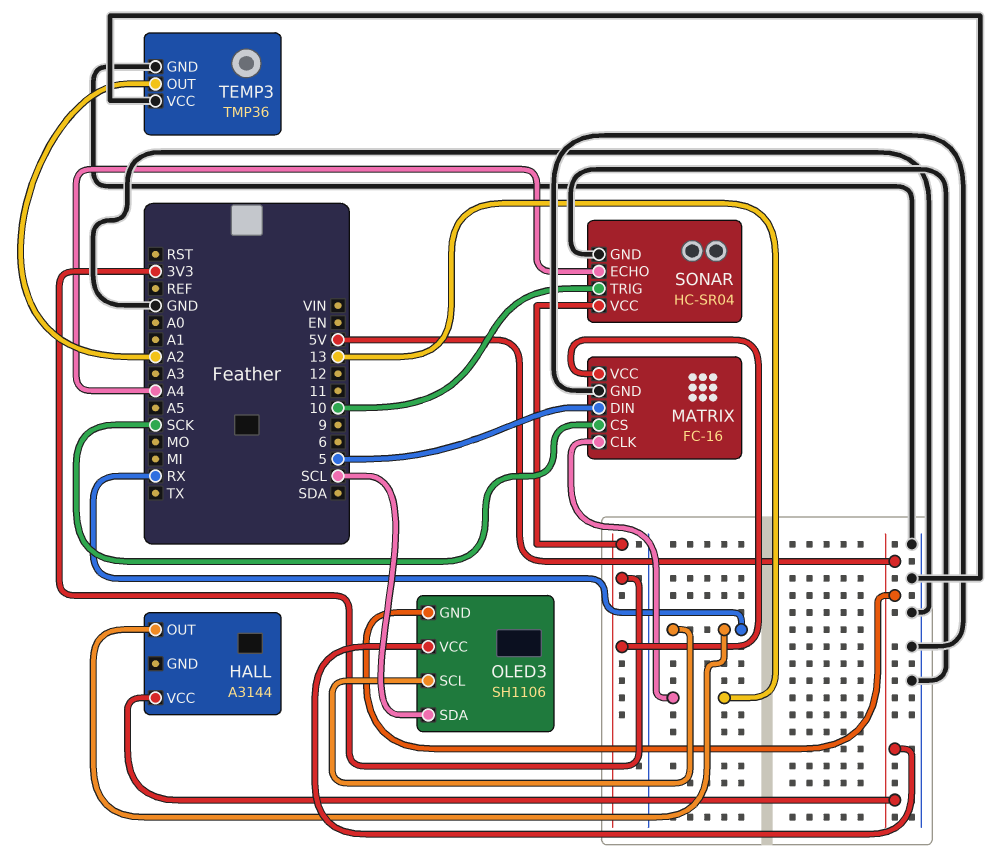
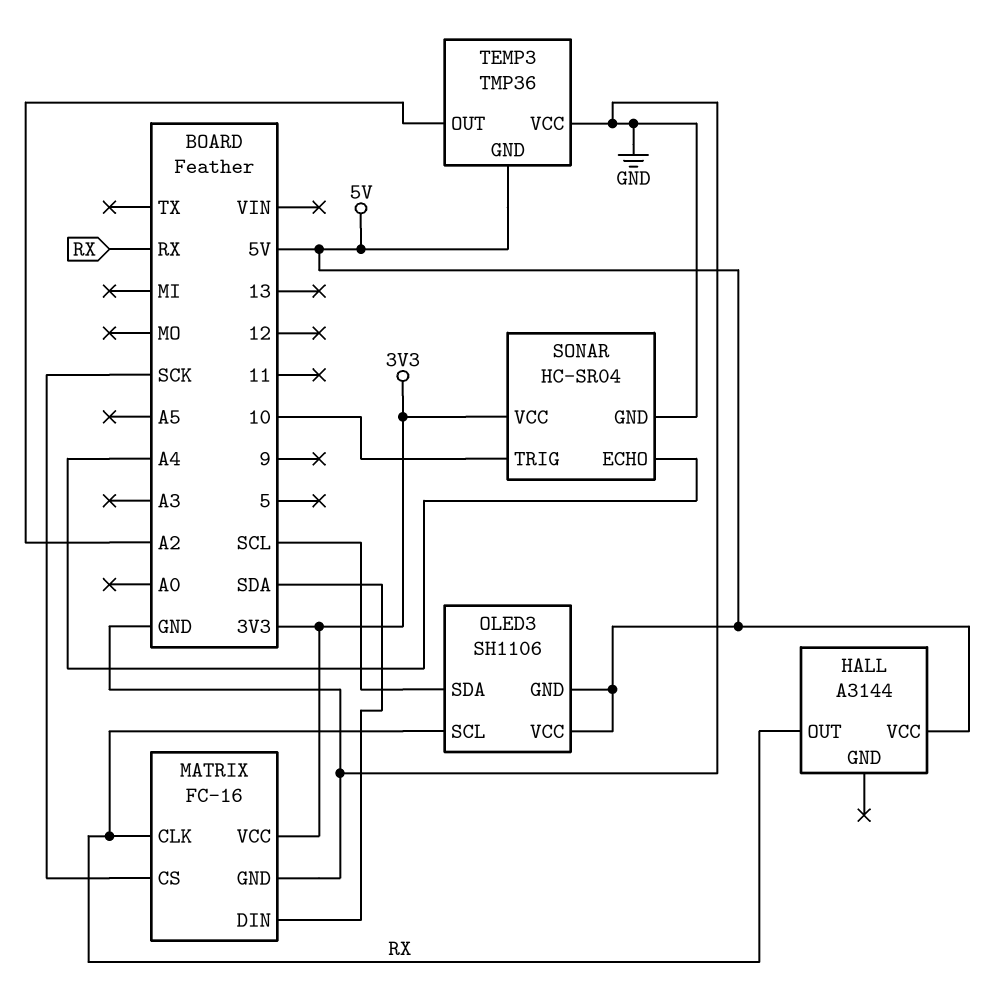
MATRIX pin CLK: 13 -> RX
MATRIX pin DIN: 5 -> SDA
TEMP3 pin GND: GND -> 5V

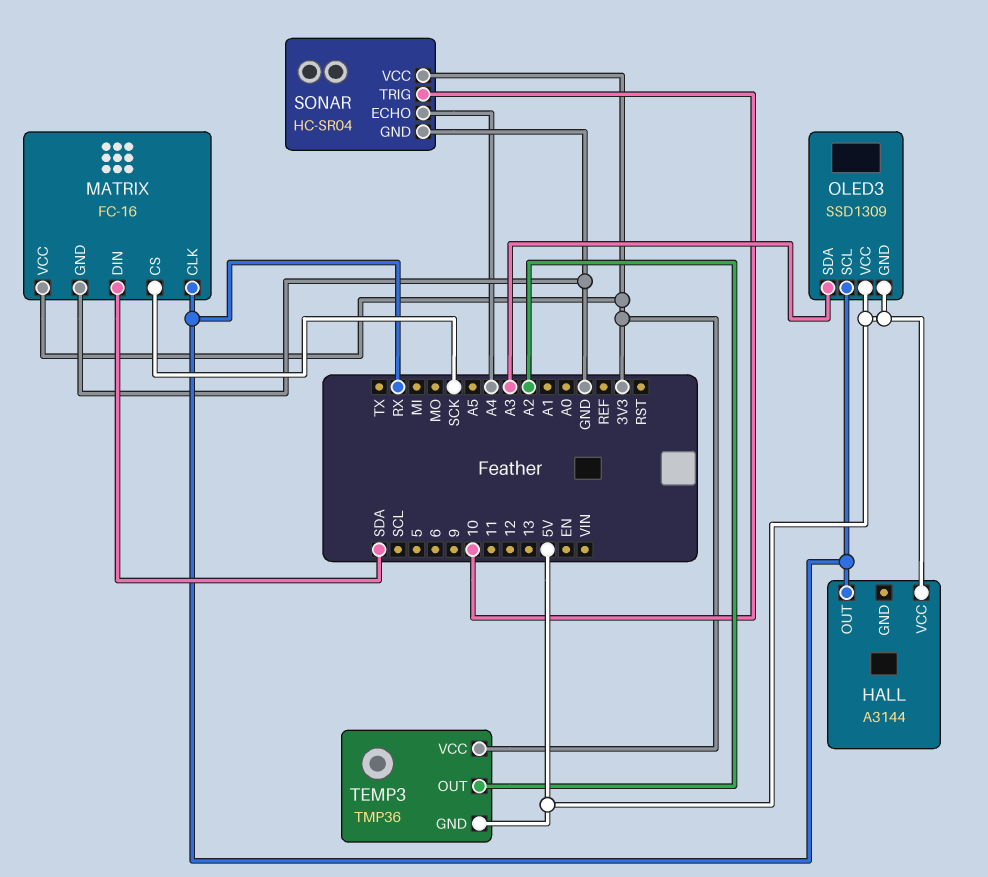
OLED3: SH1106 -> SSD1309
OLED3 pin SDA: SCL -> A3
TEMP3 pin VCC: GND -> 3V3

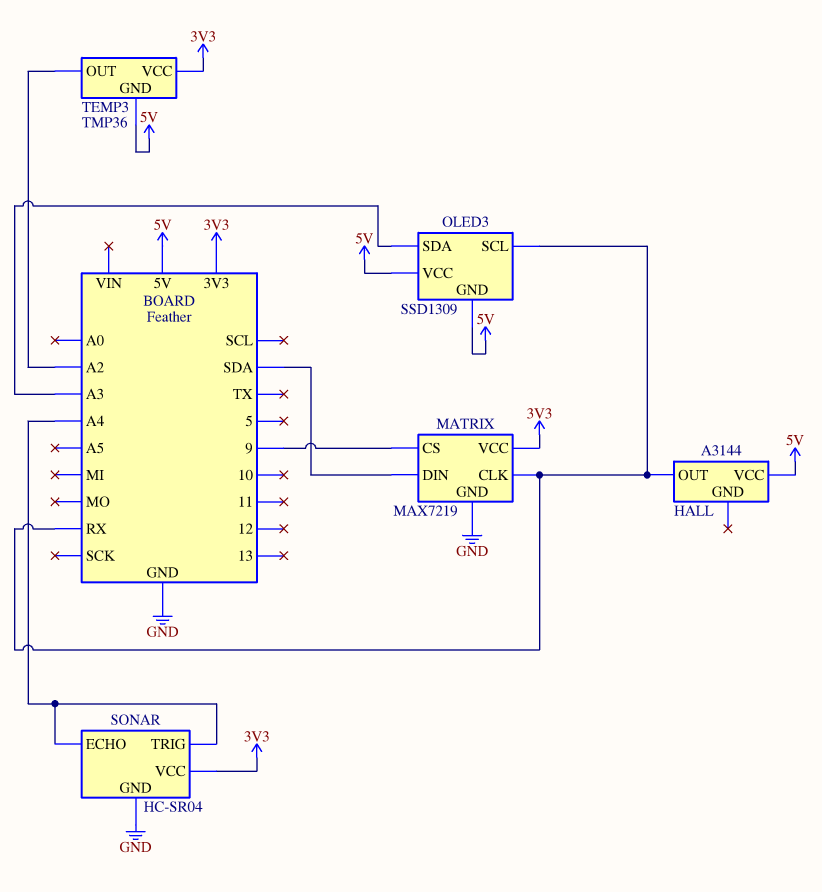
MATRIX: FC-16 -> MAX7219
MATRIX pin CS: SCK -> 9
SONAR pin TRIG: 10 -> A4

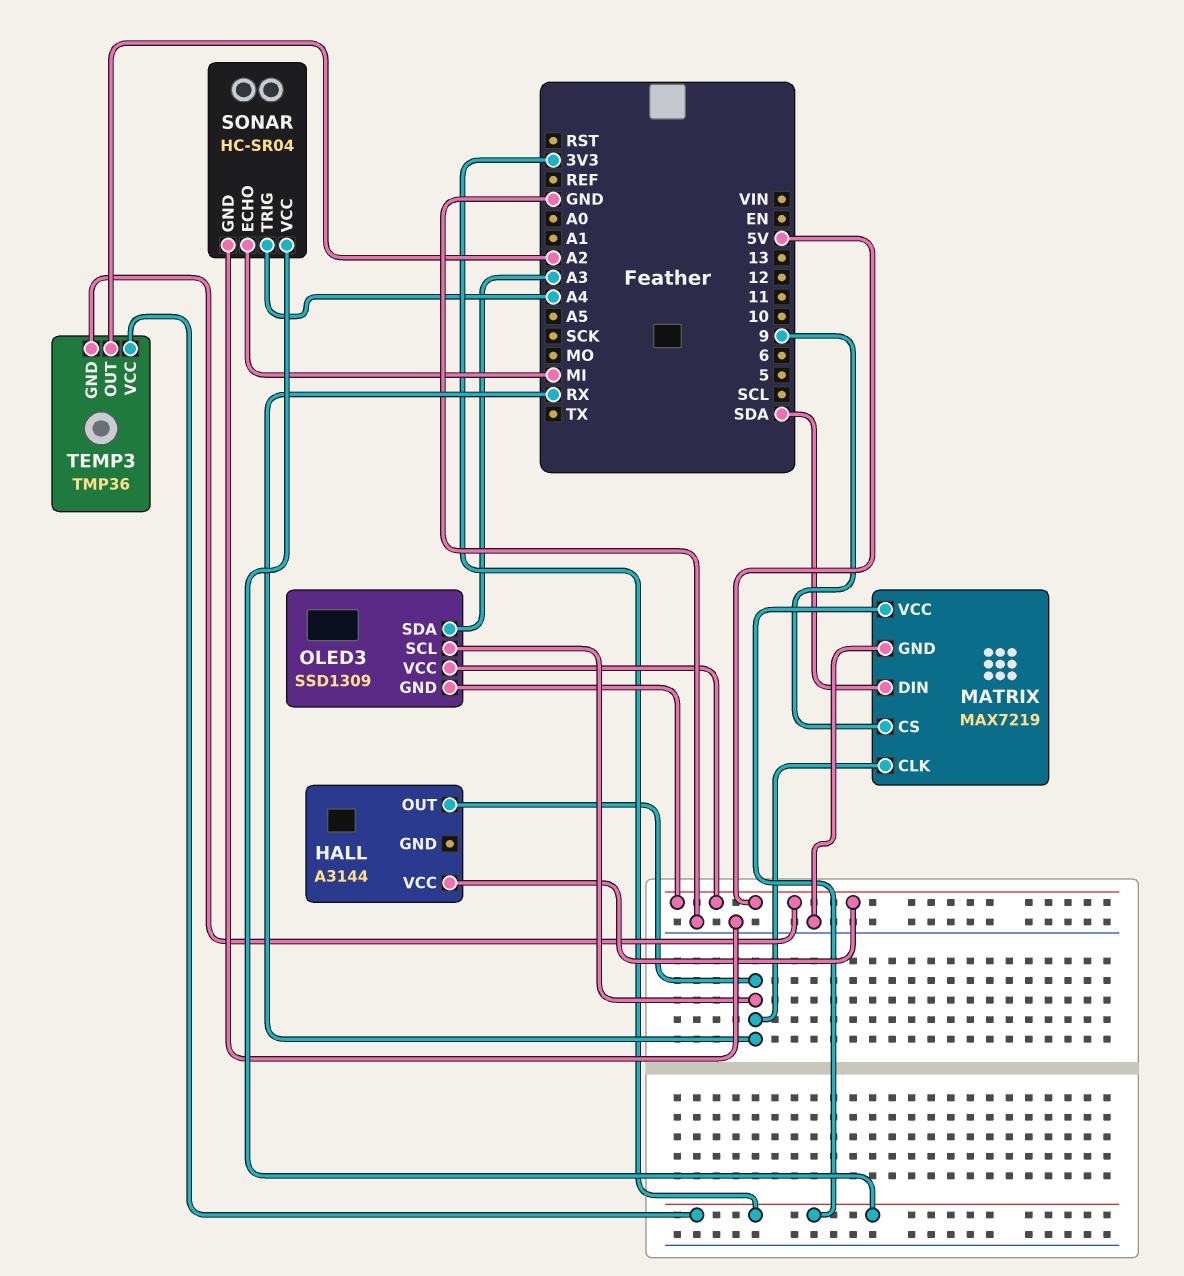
SONAR pin ECHO: A4 -> MI

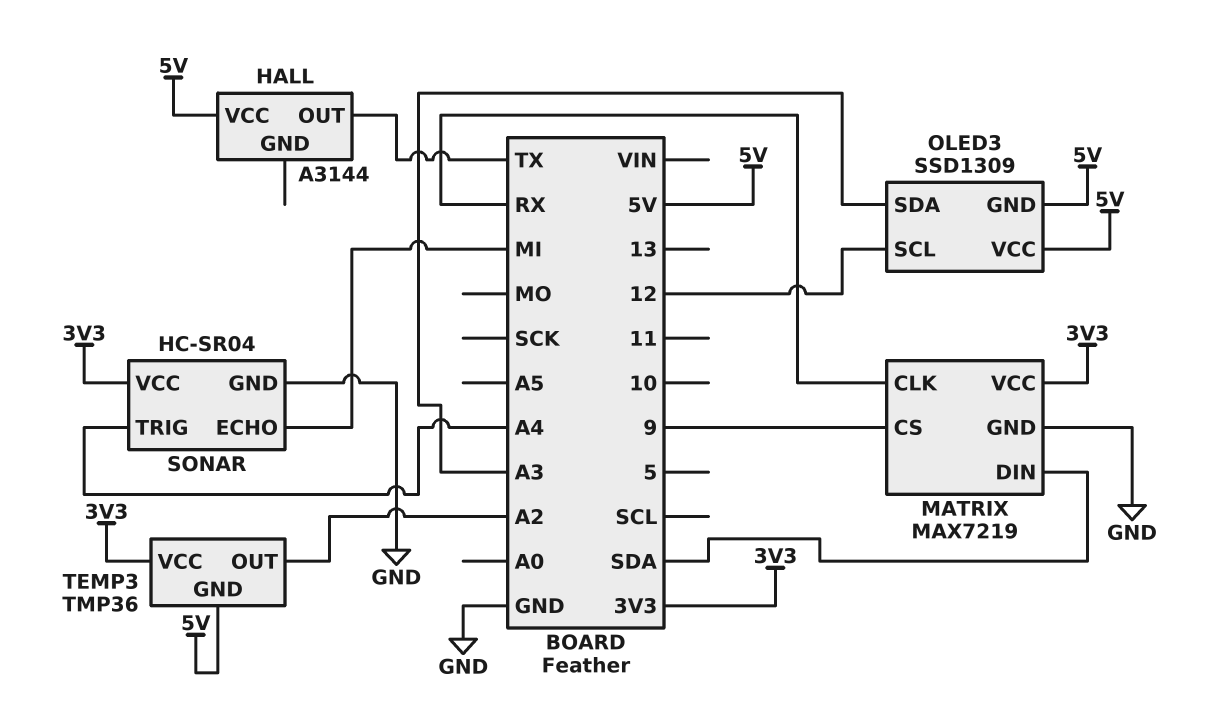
HALL pin OUT: RX -> TX
OLED3 pin SCL: RX -> 12

